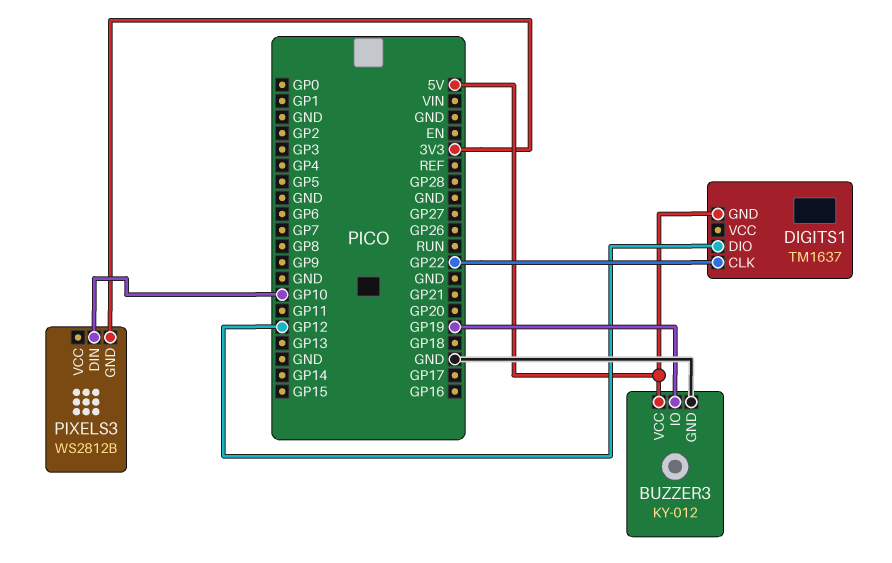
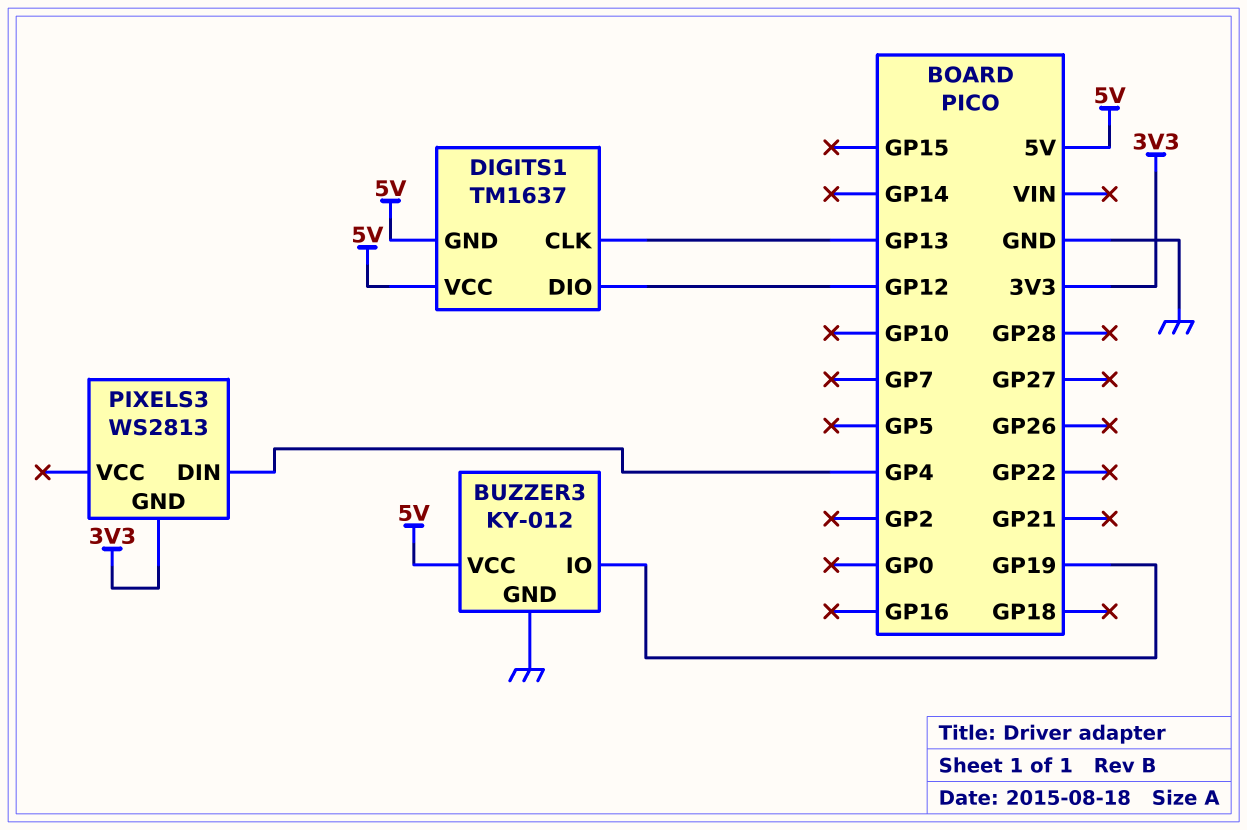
DIGITS1 pin CLK: GP22 -> GP13
DIGITS1 pin VCC: none -> 5V
PIXELS3: WS2812B -> WS2813
PIXELS3 pin DIN: GP10 -> GP4

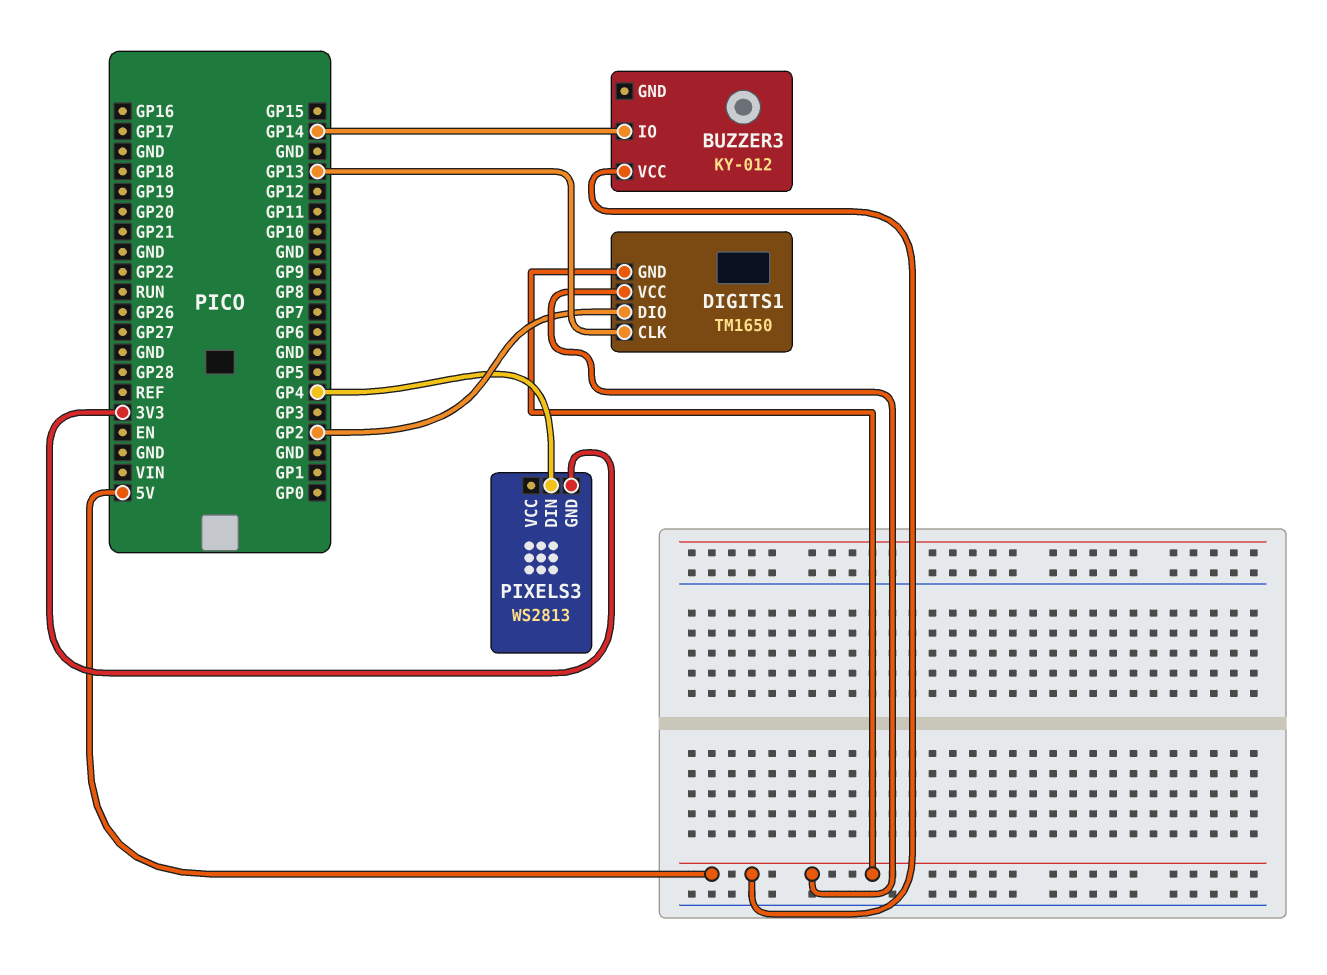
BUZZER3 pin GND: GND -> none
BUZZER3 pin IO: GP19 -> GP14
DIGITS1: TM1637 -> TM1650
DIGITS1 pin DIO: GP12 -> GP2

